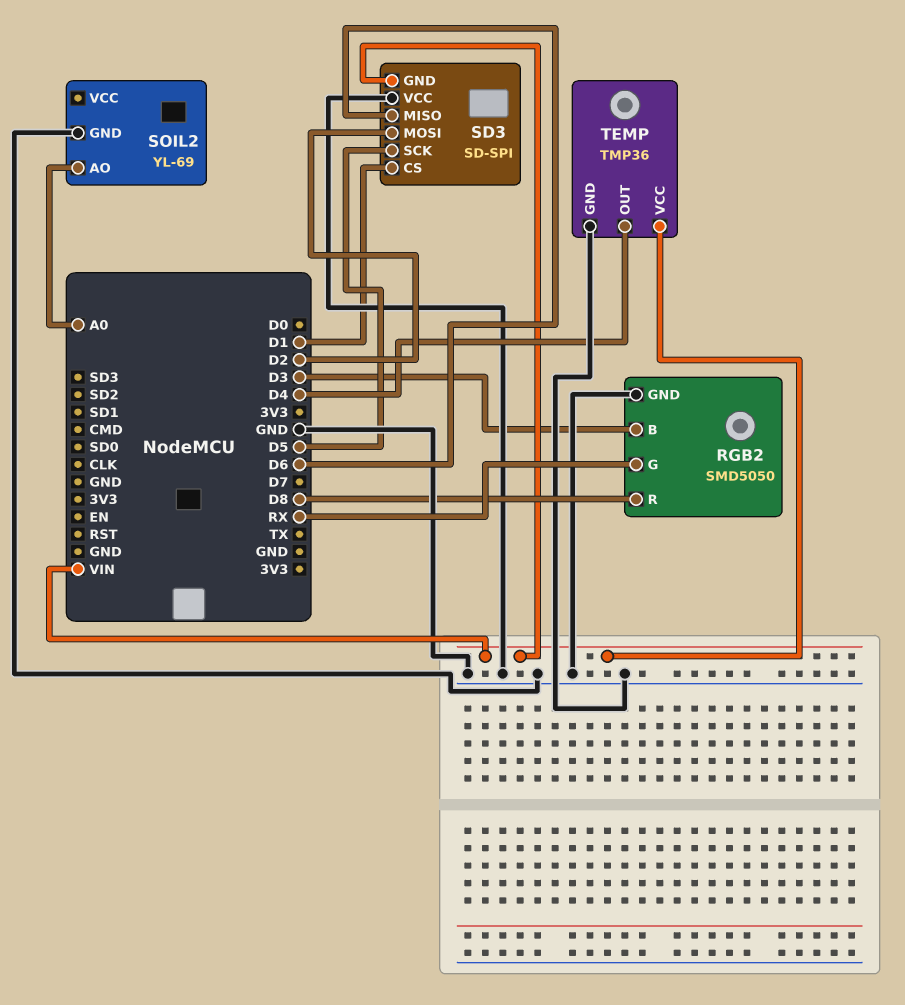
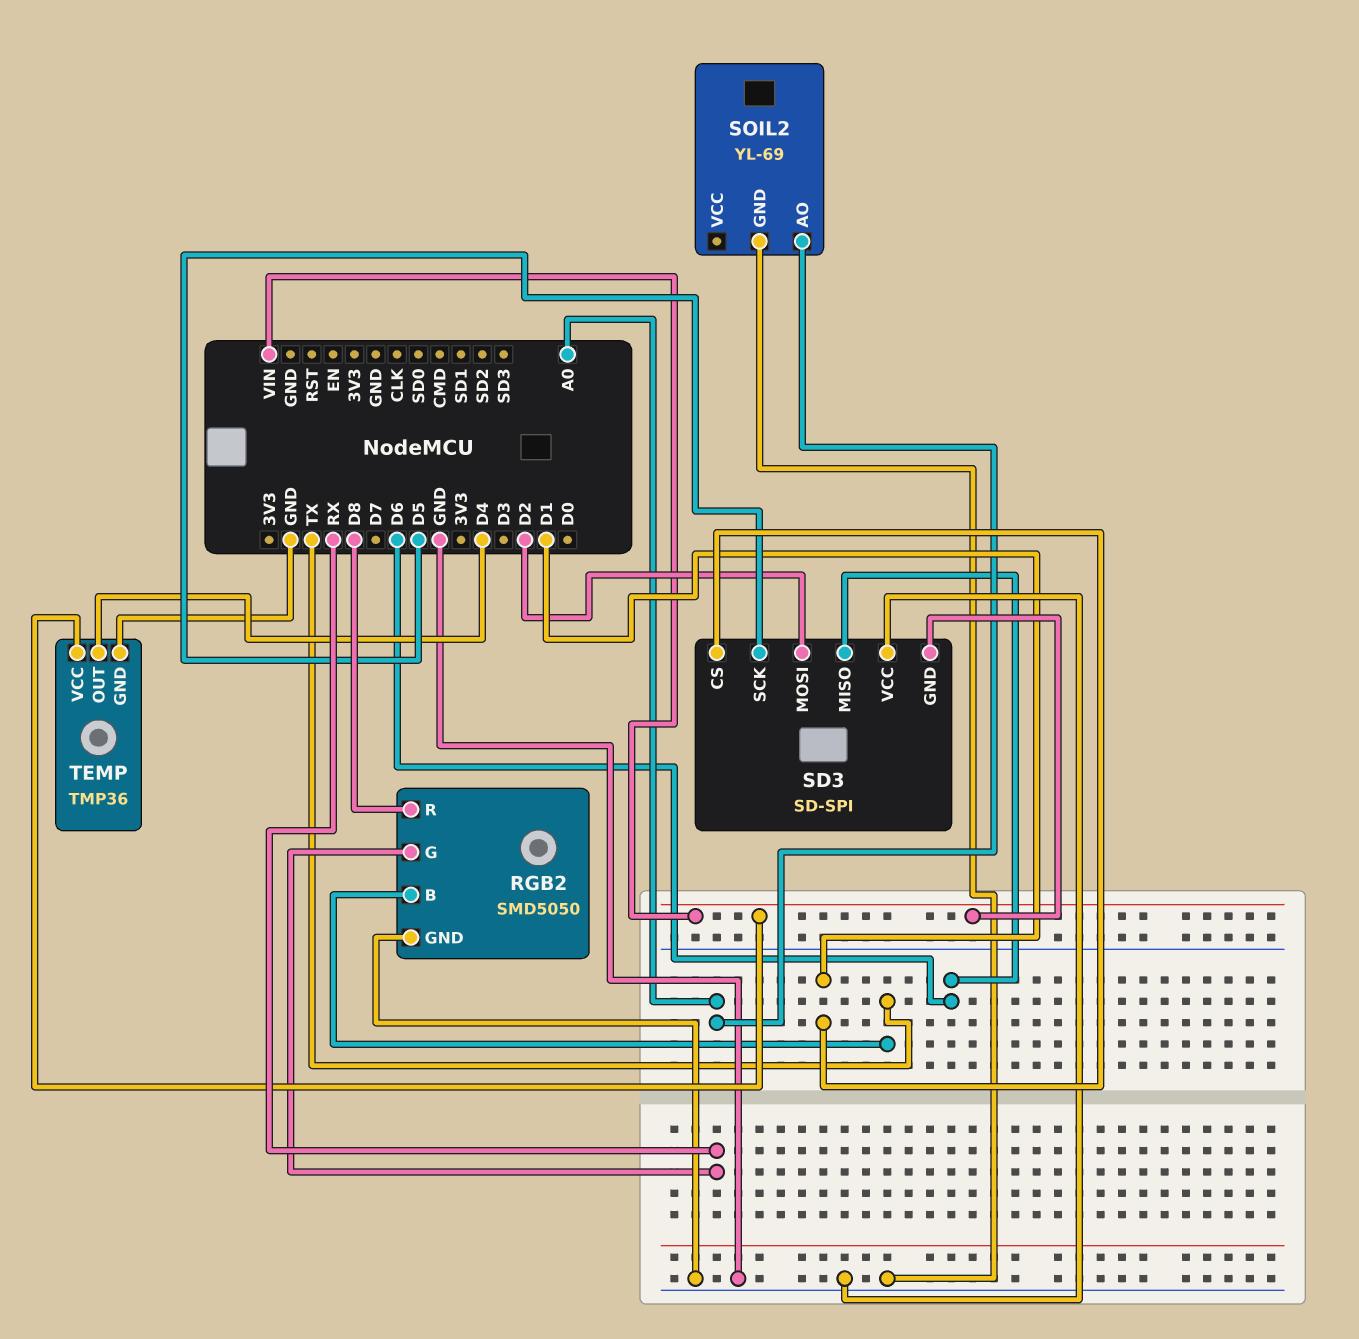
RGB2 pin B: D3 -> TX

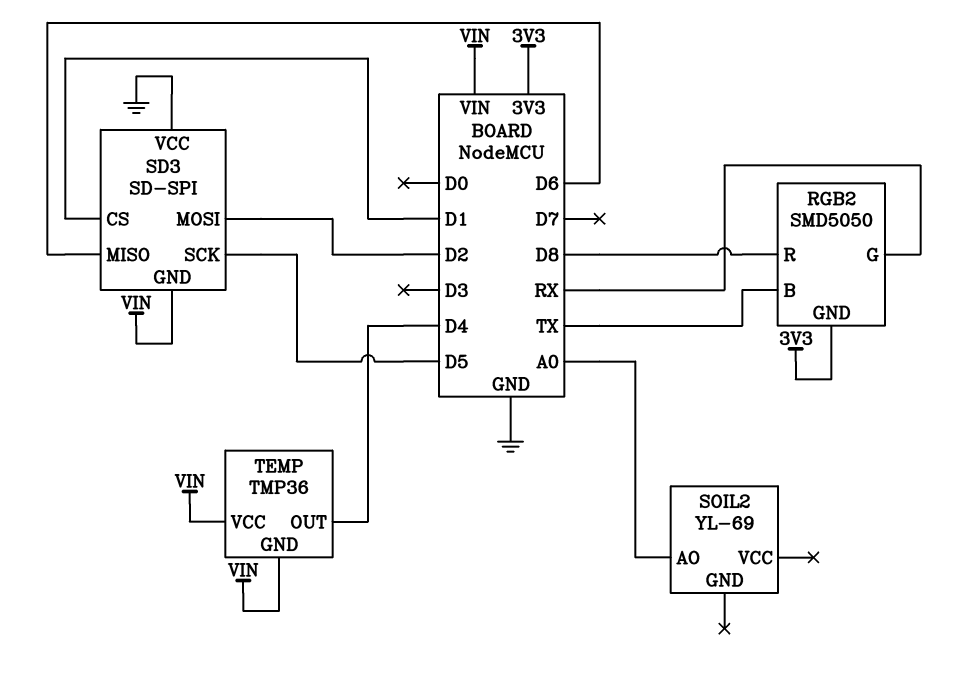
RGB2 pin GND: GND -> 3V3
SOIL2 pin GND: GND -> none
TEMP pin GND: GND -> VIN

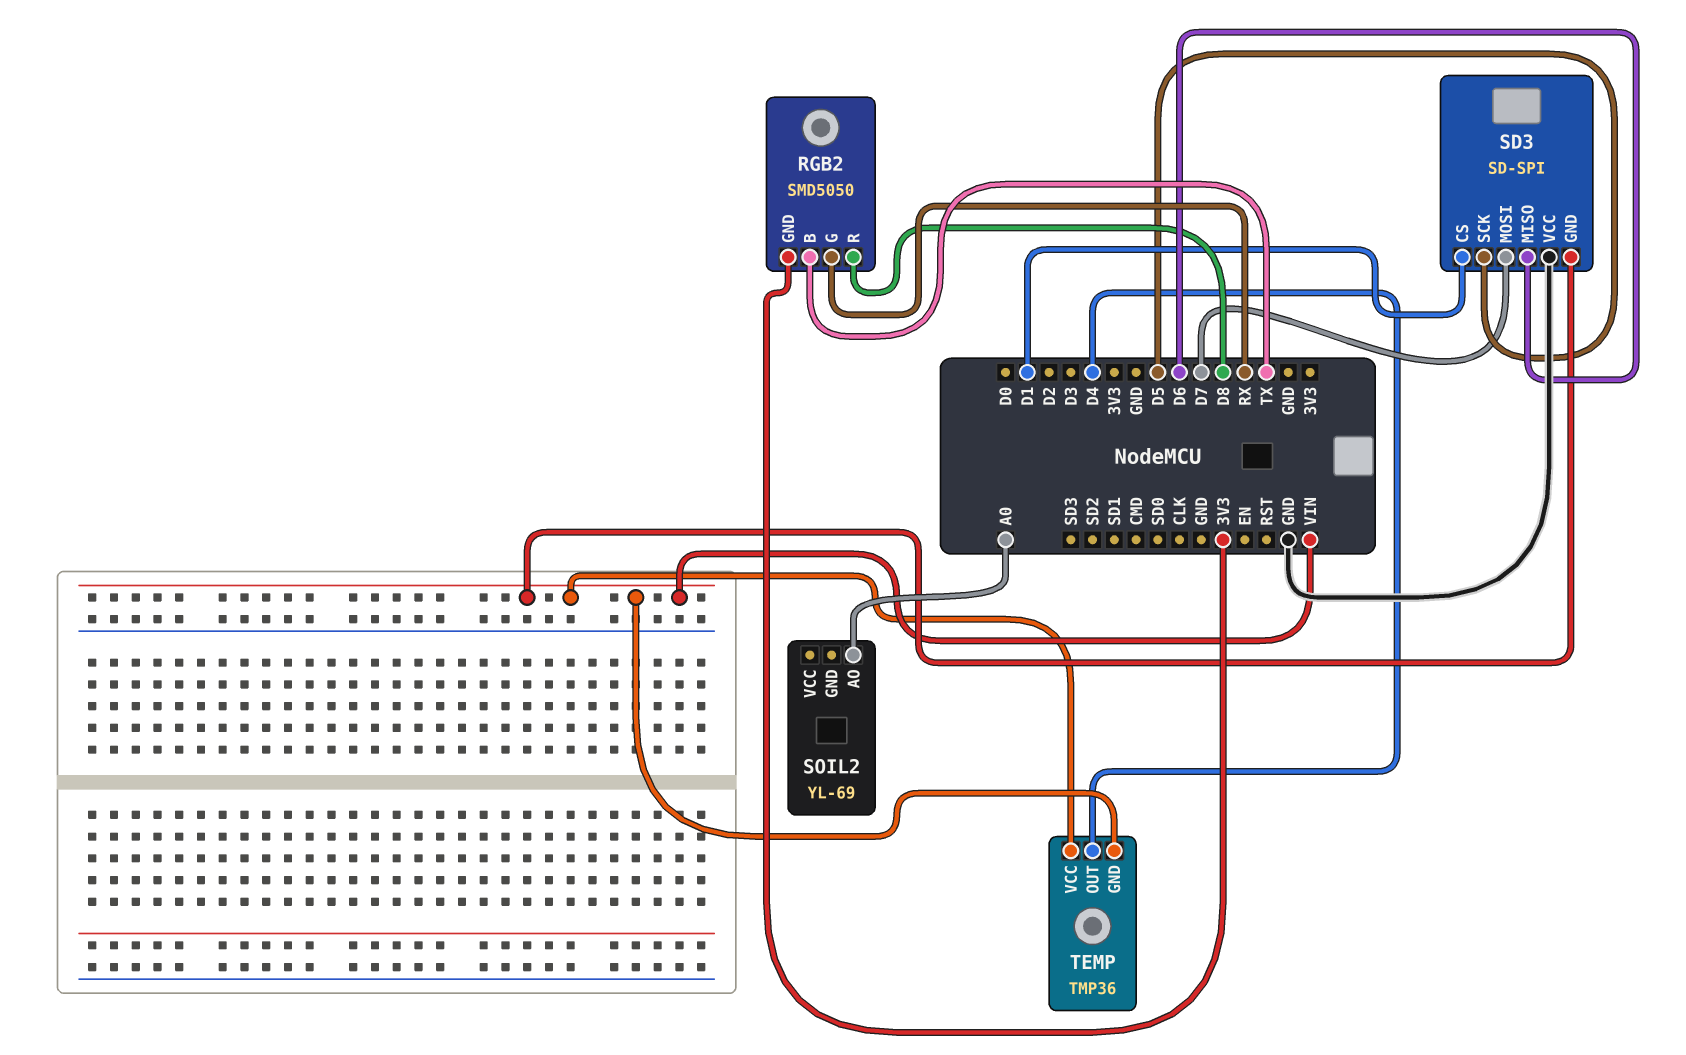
SD3 pin MOSI: D2 -> D7

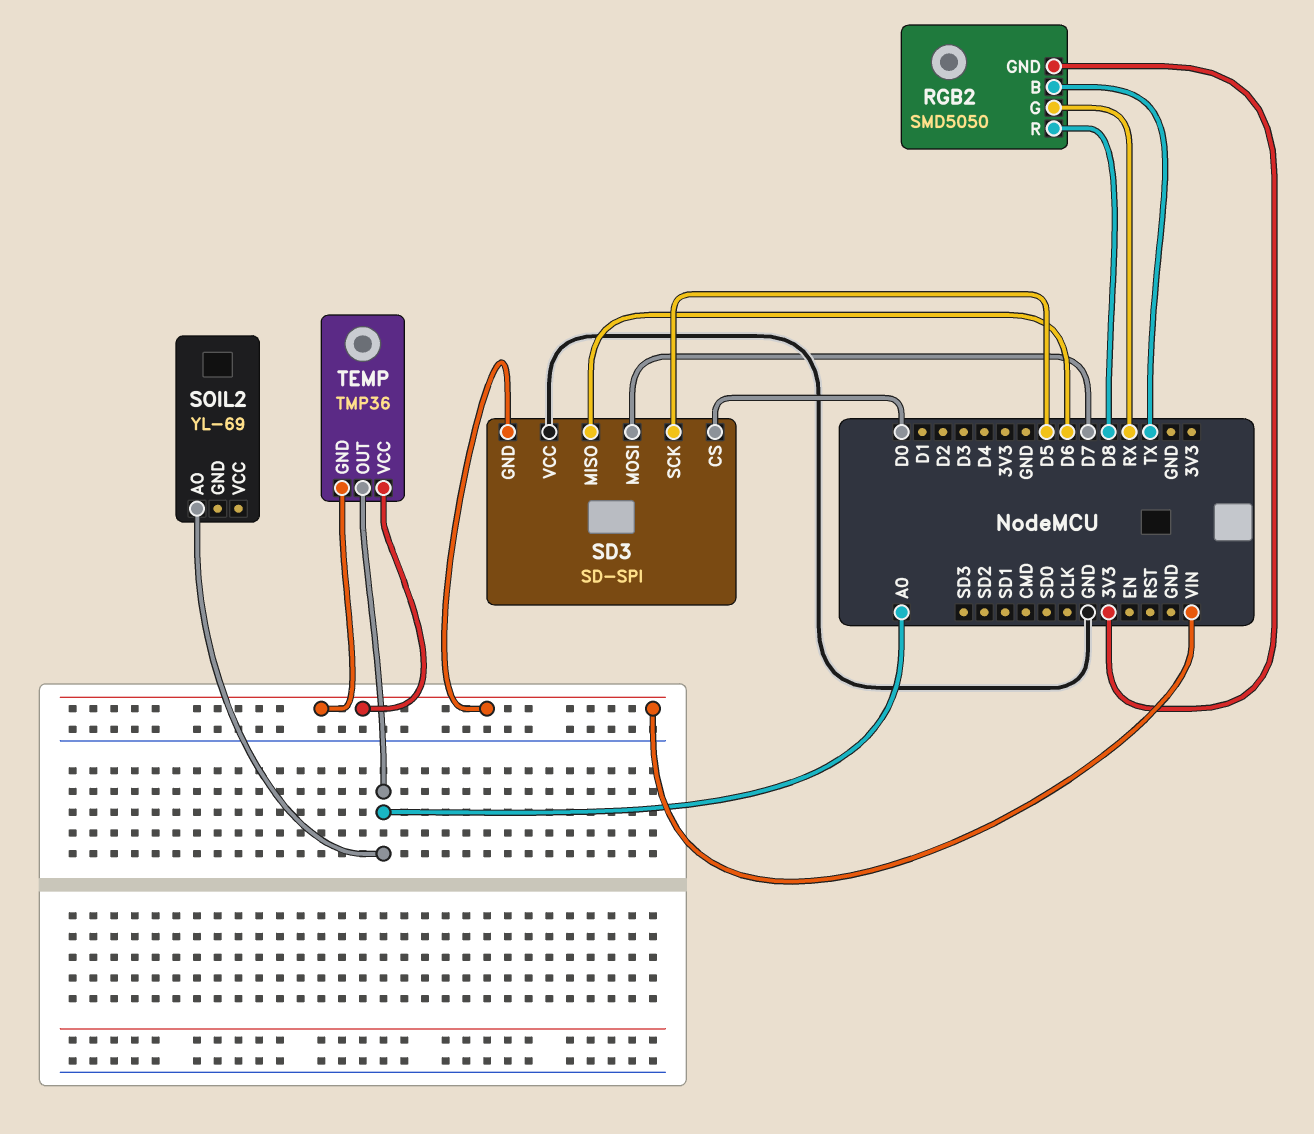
SD3 pin CS: D1 -> D0
TEMP pin OUT: D4 -> A0

